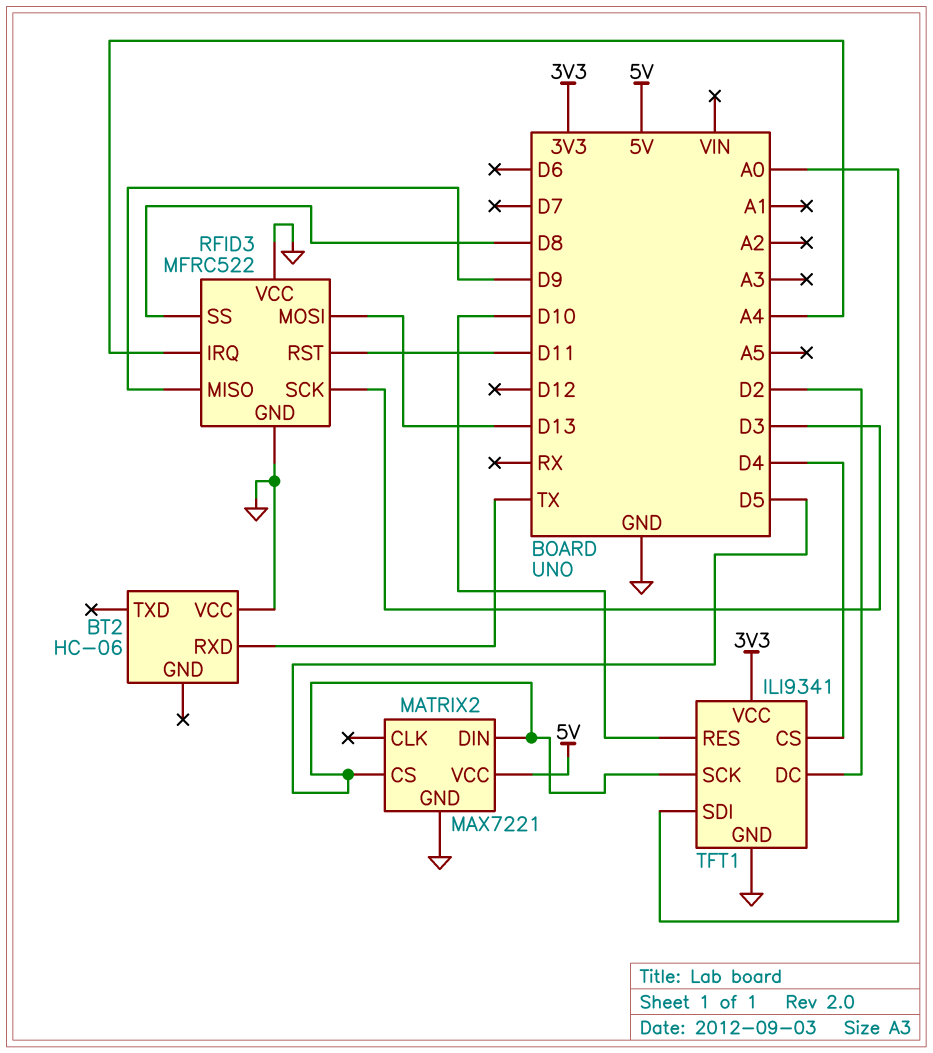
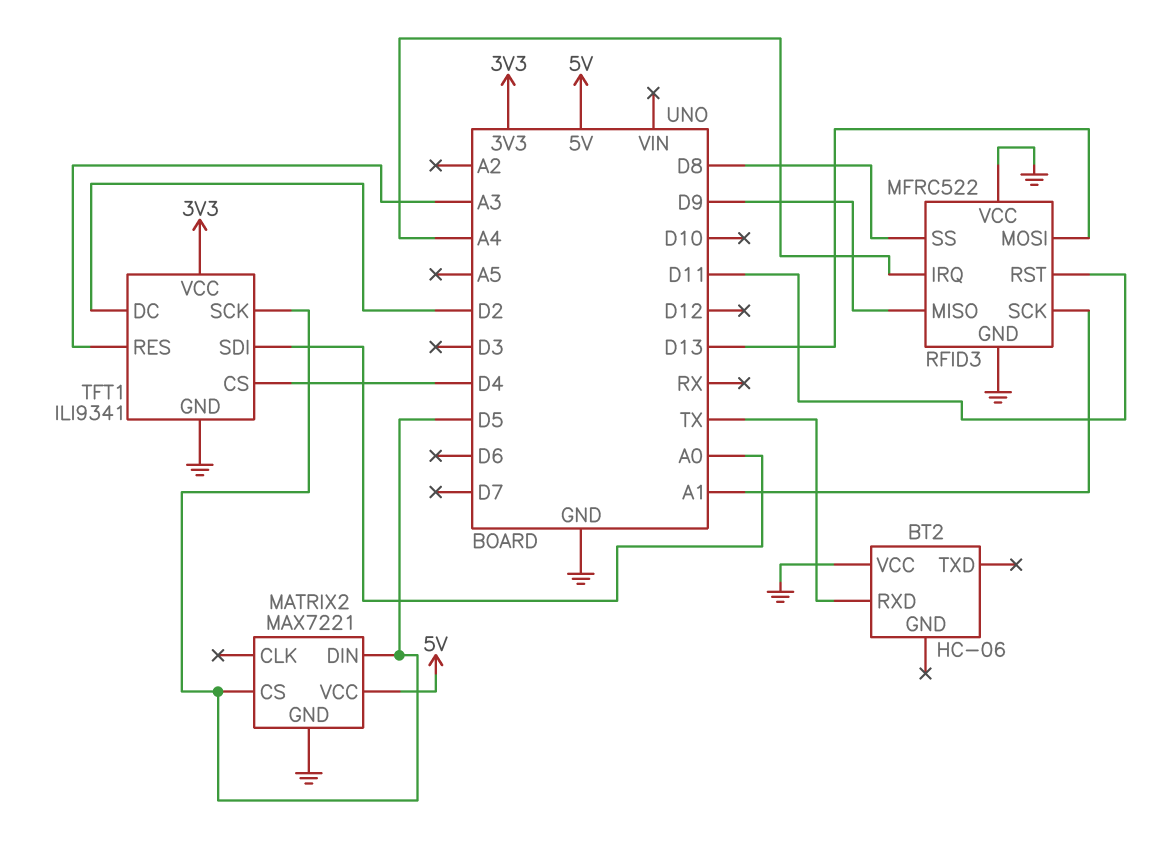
RFID3 pin SCK: D3 -> A1
TFT1 pin RES: D10 -> A3

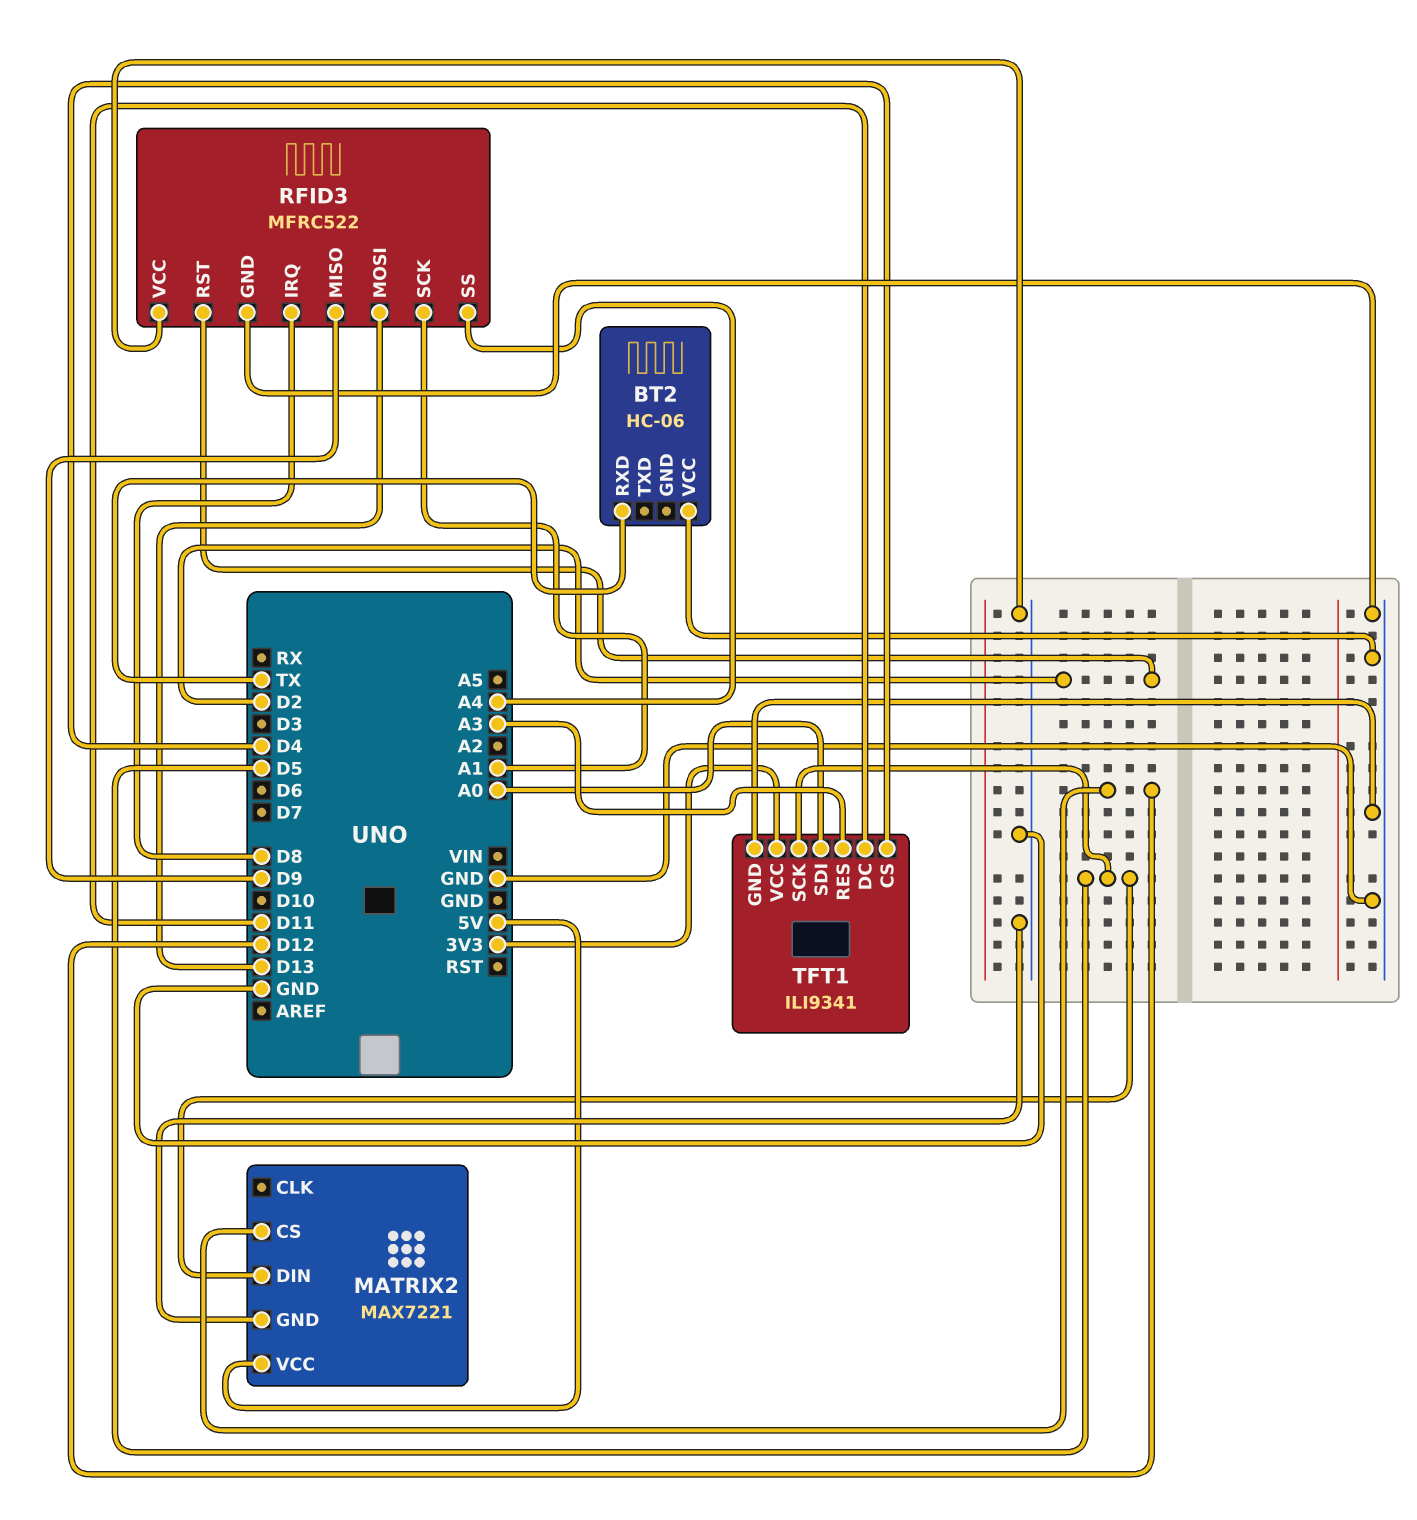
MATRIX2 pin CS: D5 -> D12
RFID3 pin IRQ: A4 -> D8
RFID3 pin RST: D11 -> D2
RFID3 pin SS: D8 -> A4
TFT1 pin DC: D2 -> D11

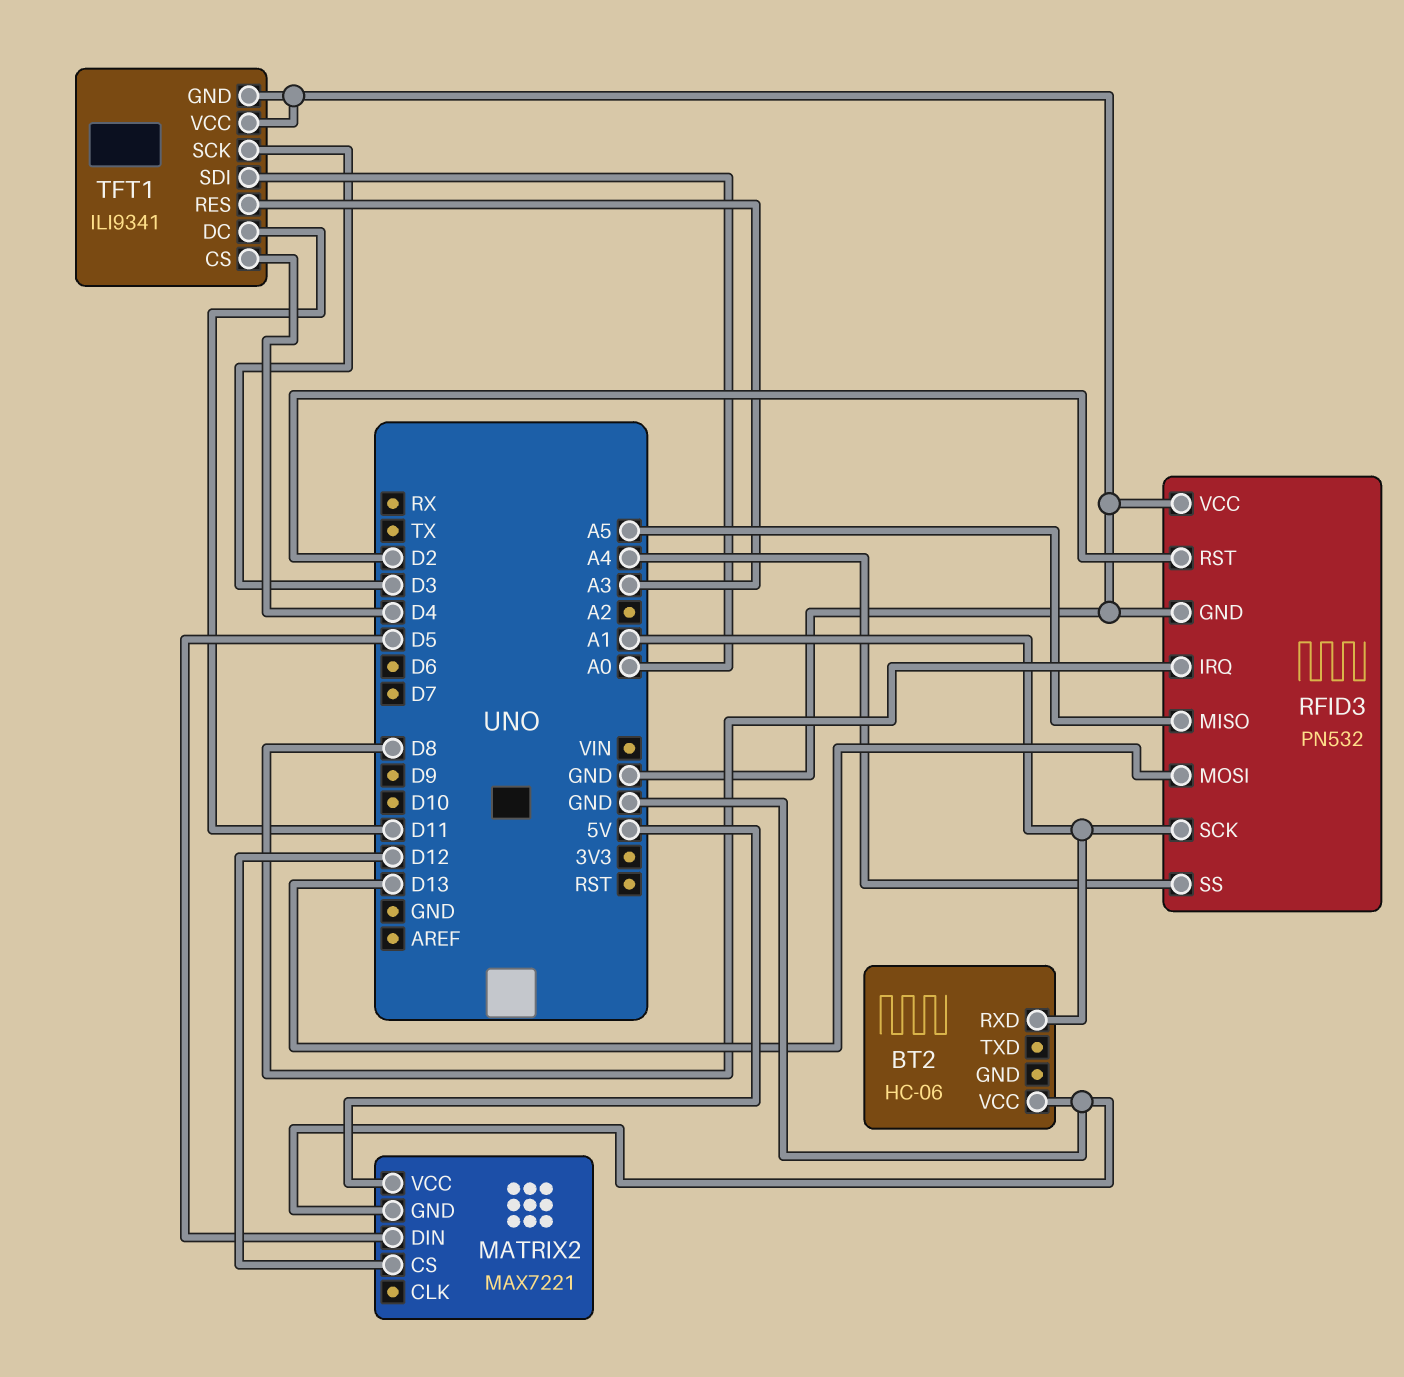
BT2 pin RXD: TX -> A1
RFID3: MFRC522 -> PN532
RFID3 pin MISO: D9 -> A5
TFT1 pin SCK: D5 -> D3
TFT1 pin VCC: 3V3 -> GND

